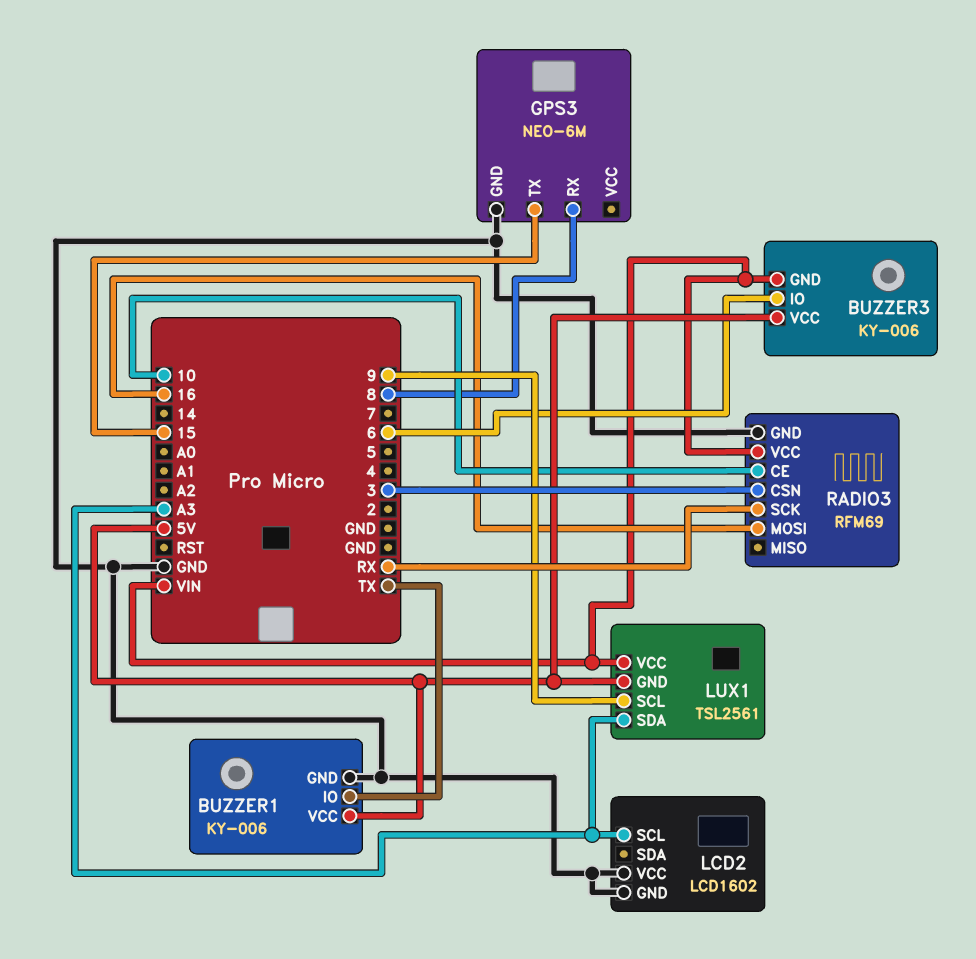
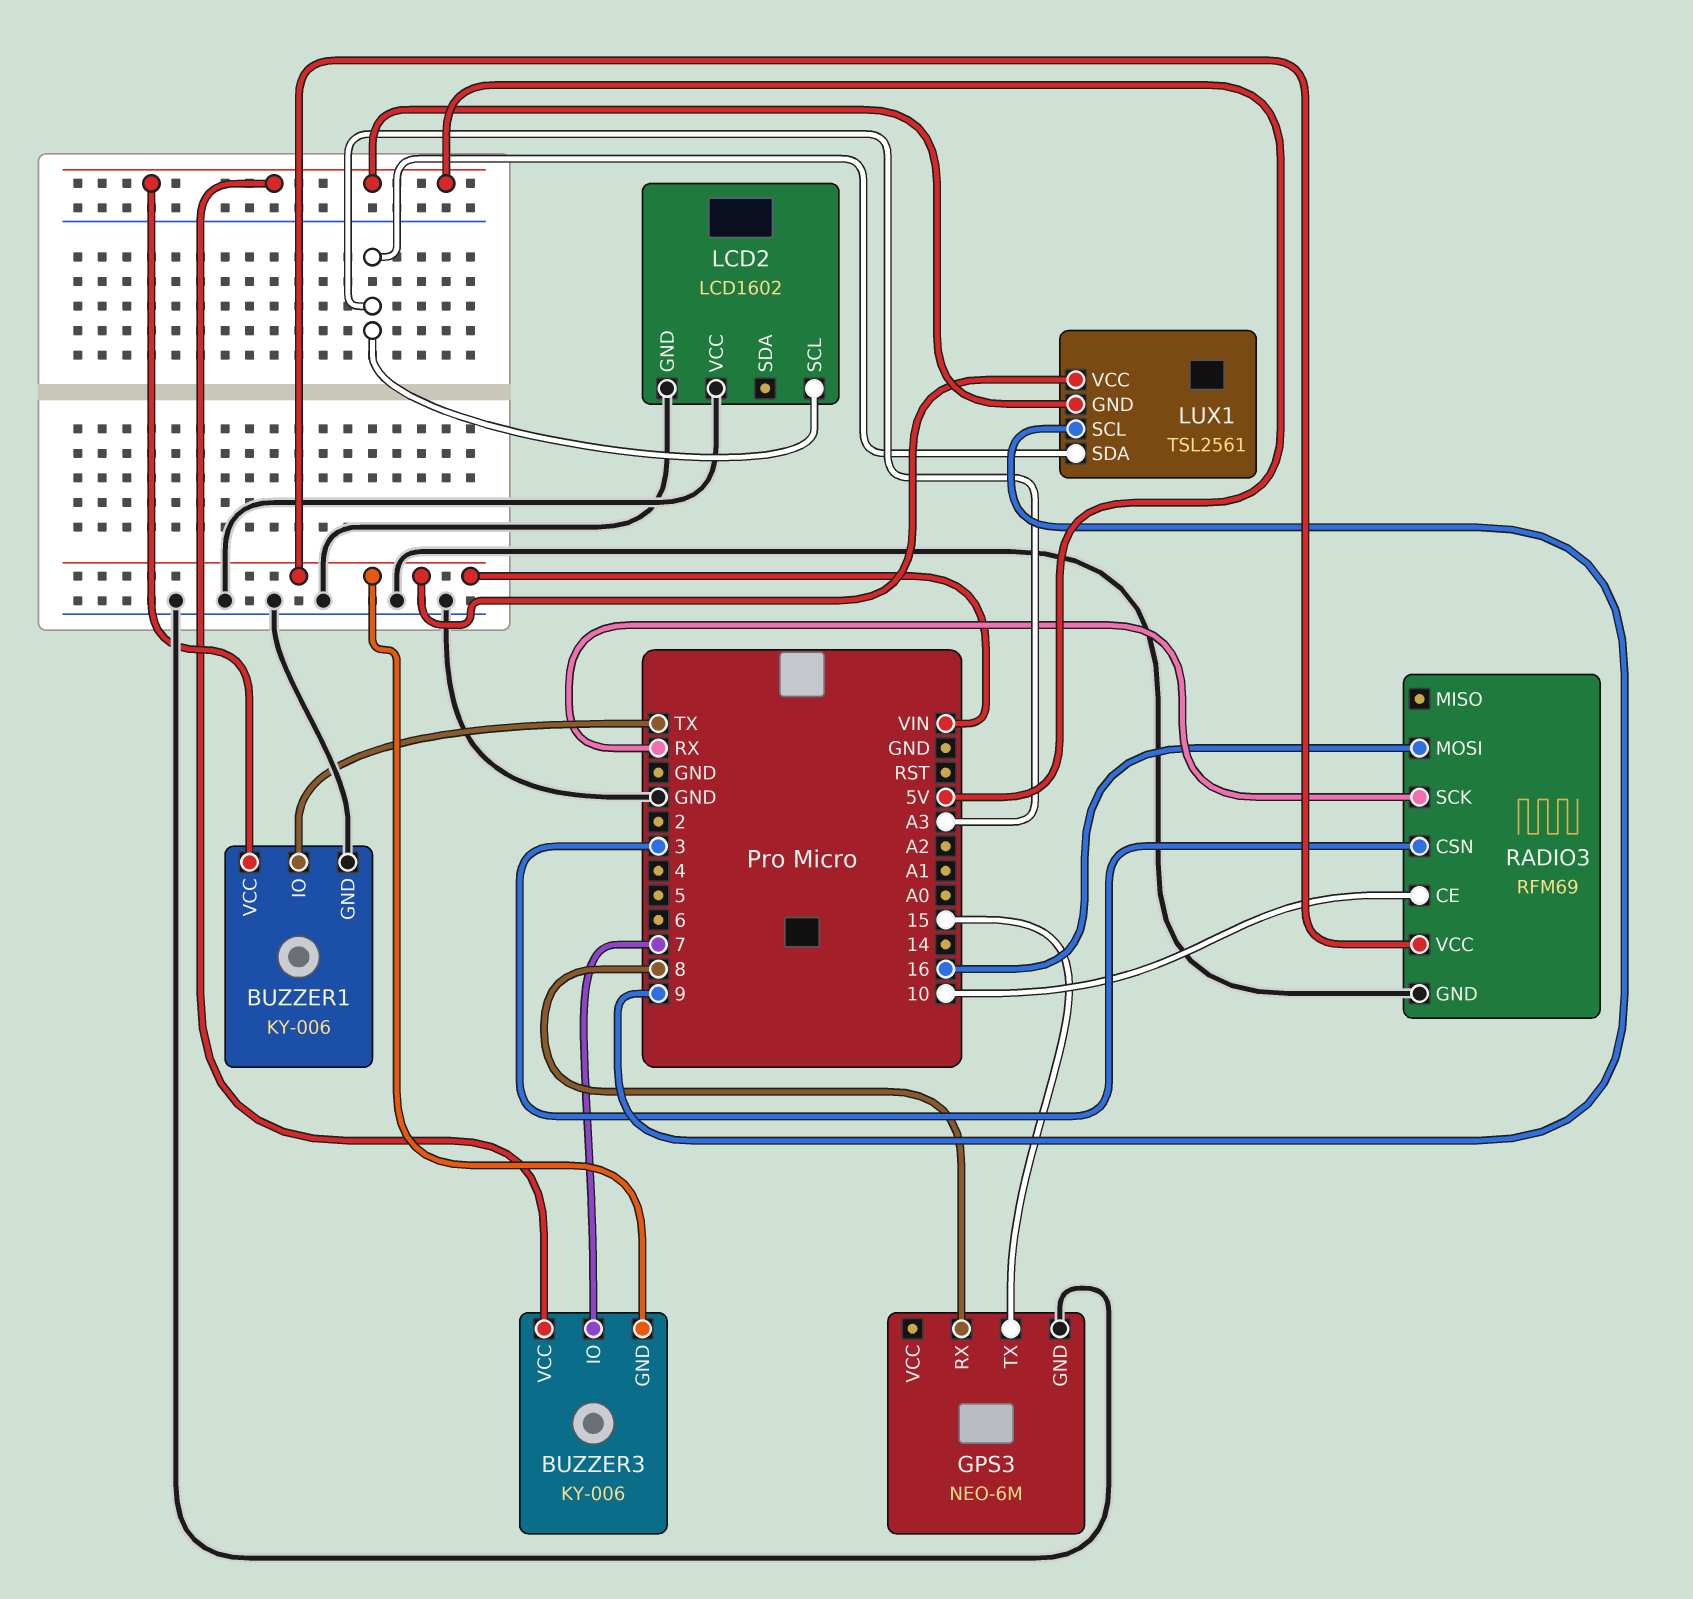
BUZZER3 pin IO: 6 -> 7

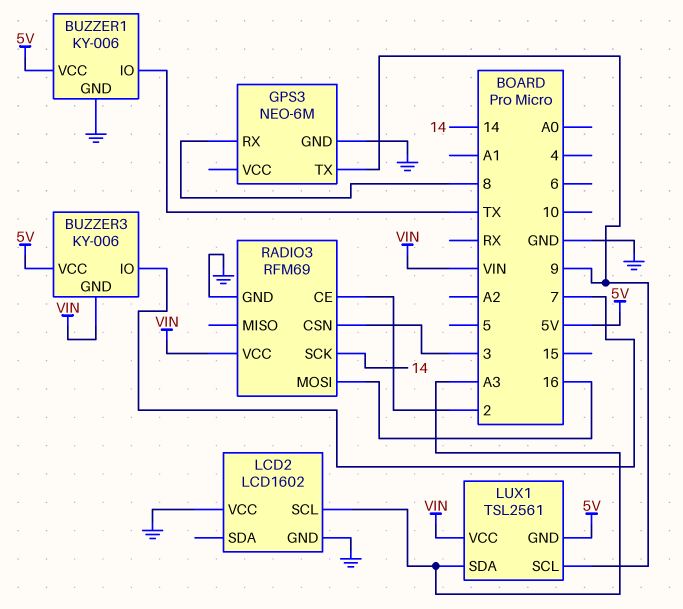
GPS3 pin TX: 15 -> 9
RADIO3 pin CE: 10 -> 2
RADIO3 pin SCK: RX -> 14

